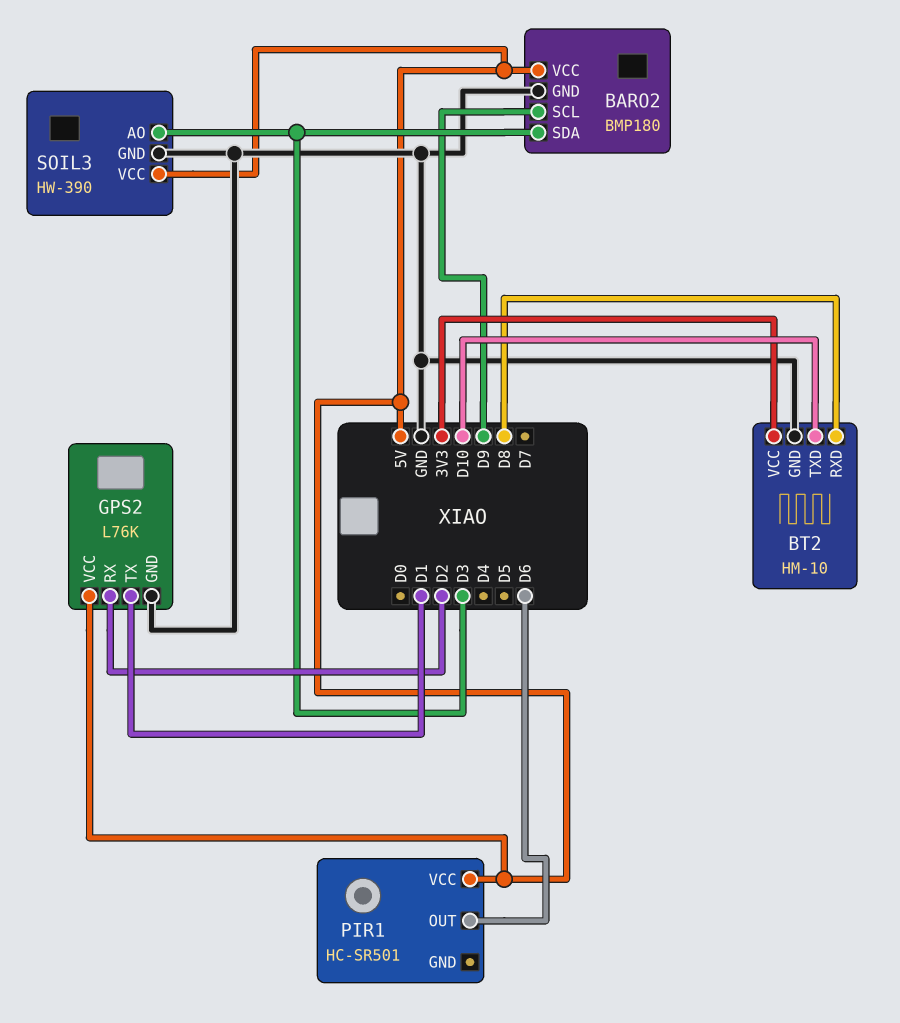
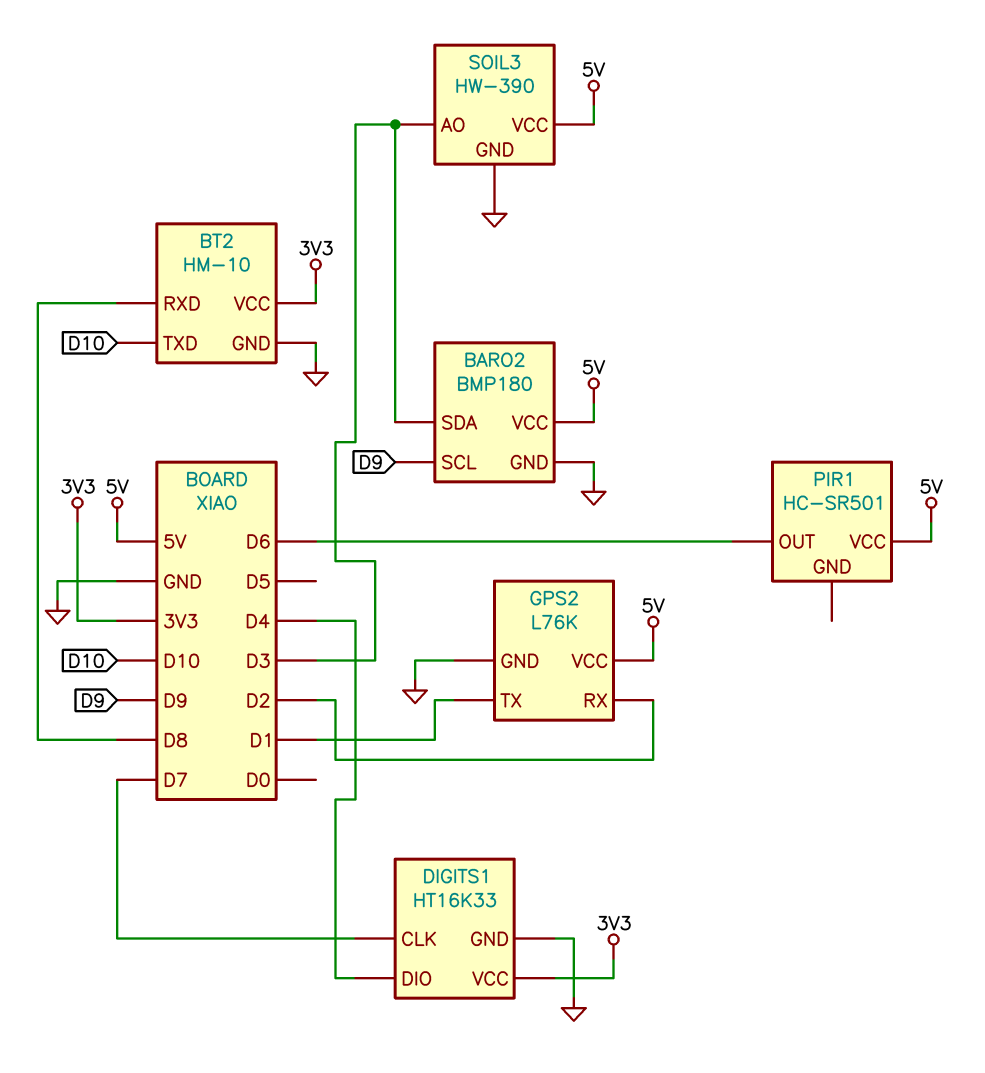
DIGITS1: none -> HT16K33
DIGITS1 pin CLK: none -> D7
DIGITS1 pin DIO: none -> D4
DIGITS1 pin GND: none -> GND
DIGITS1 pin VCC: none -> 3V3

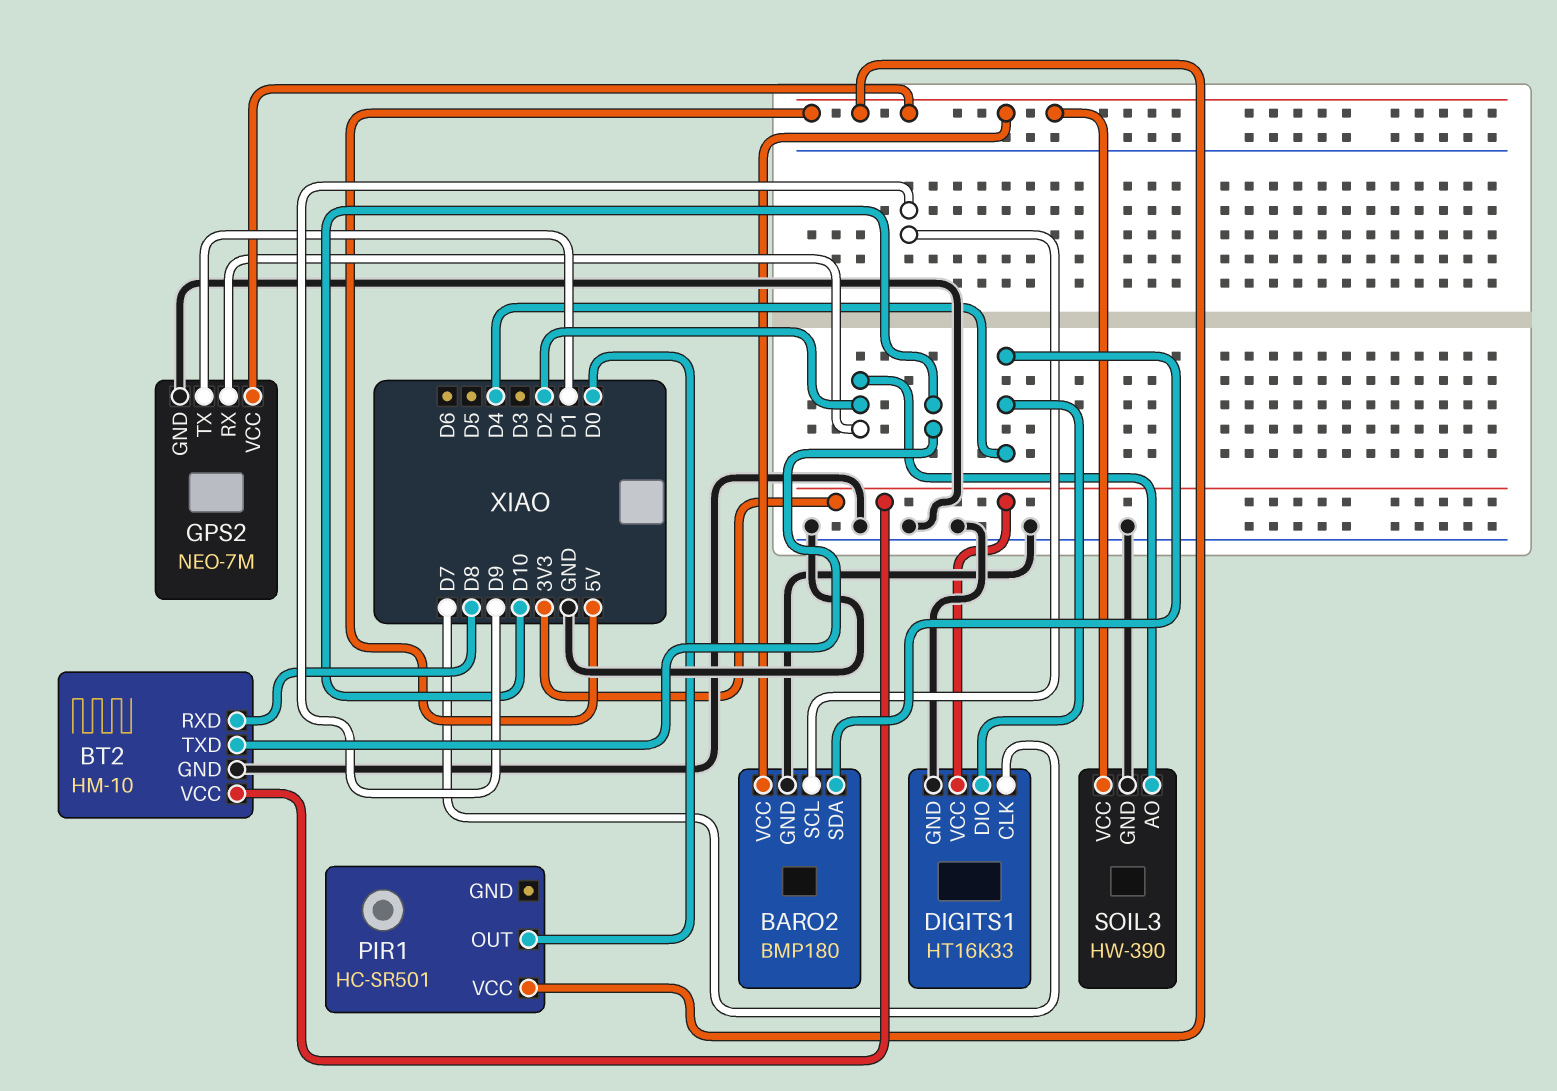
BARO2 pin SDA: D3 -> D4
GPS2: L76K -> NEO-7M
PIR1 pin OUT: D6 -> D0
SOIL3 pin AO: D3 -> D2

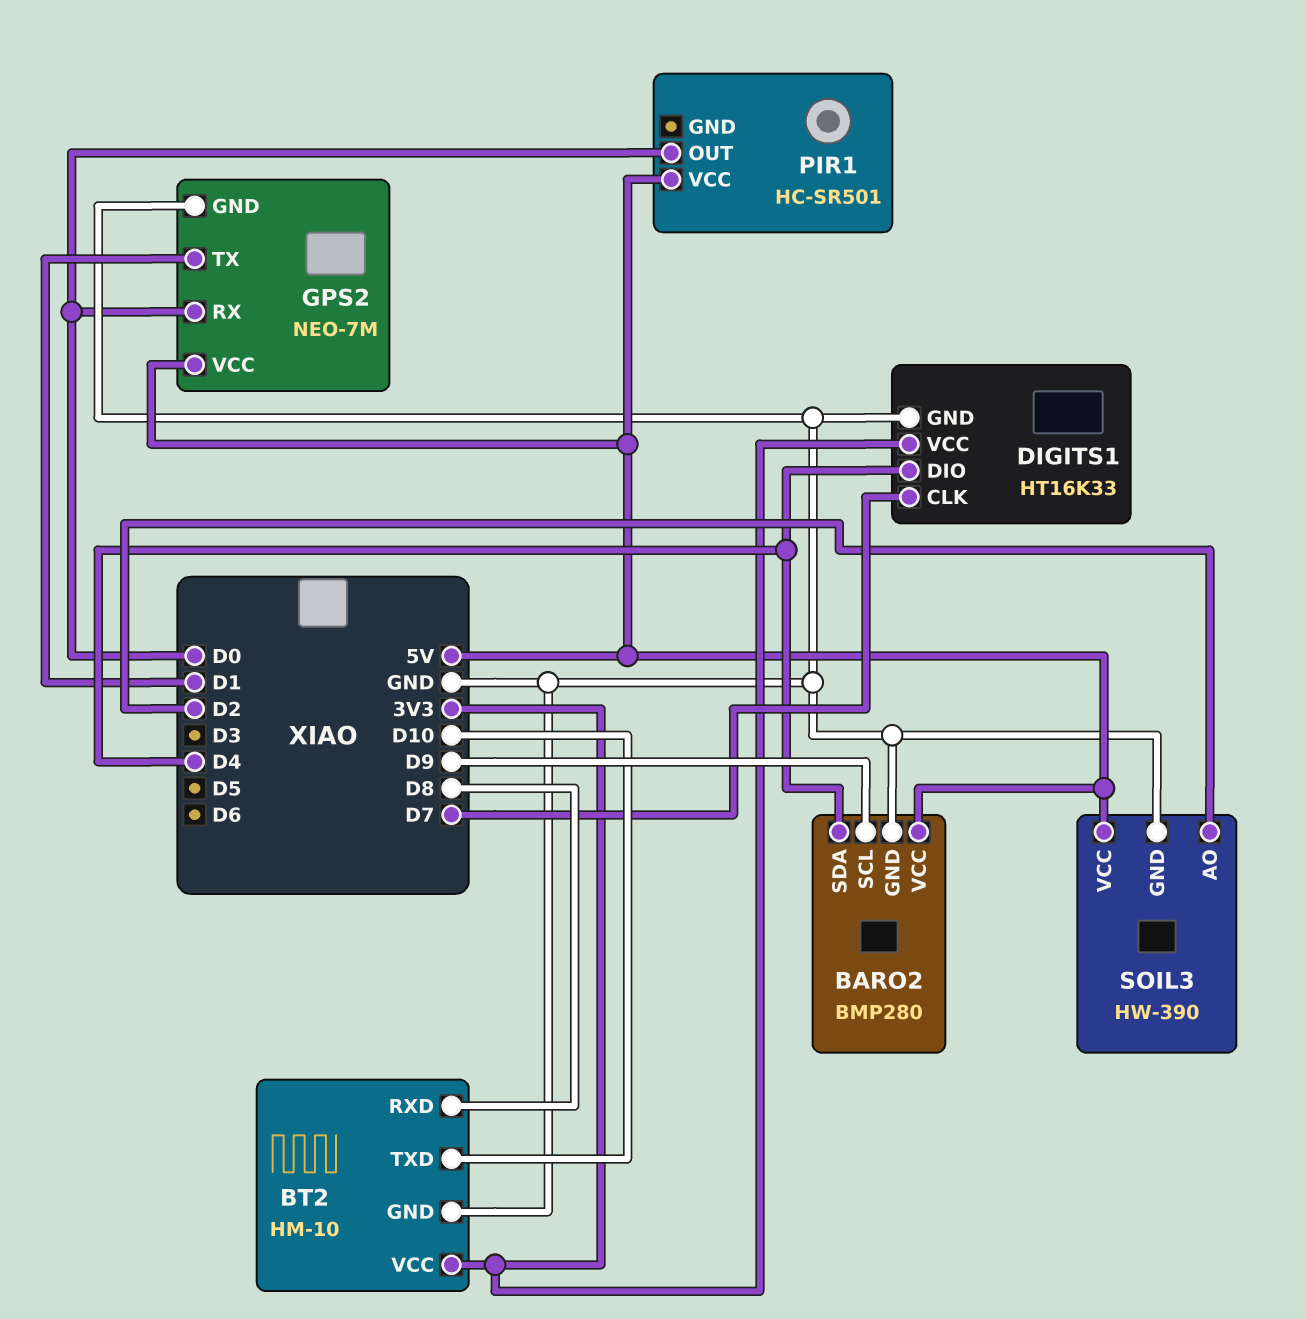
BARO2: BMP180 -> BMP280
GPS2 pin RX: D2 -> D0

